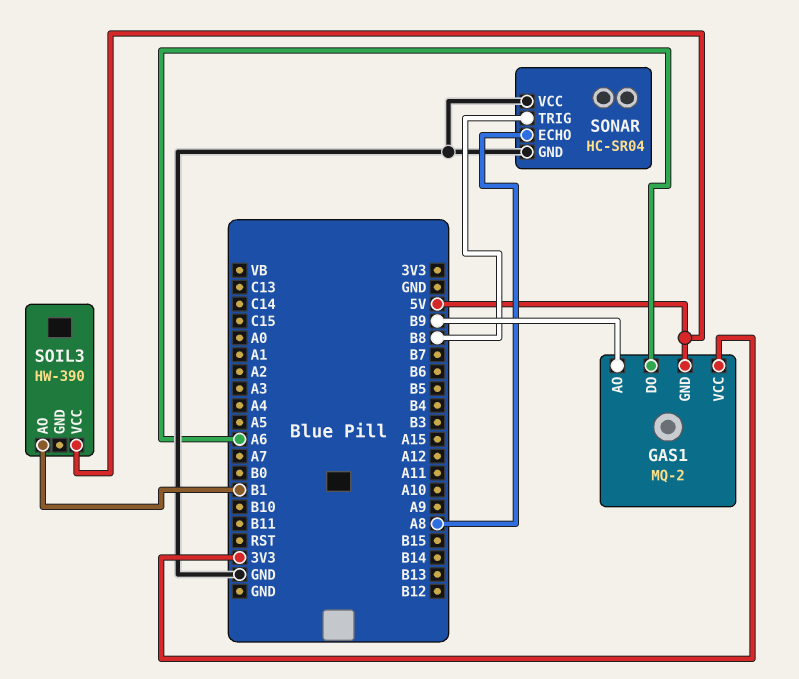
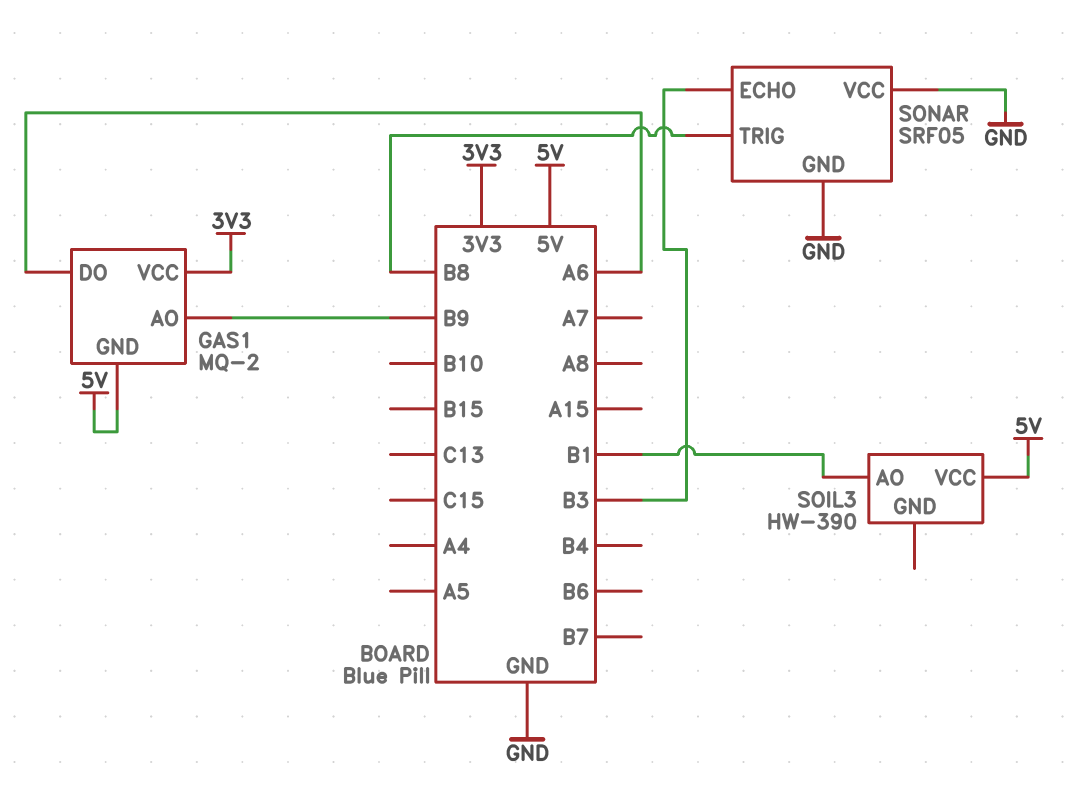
SONAR: HC-SR04 -> SRF05
SONAR pin ECHO: A8 -> B3

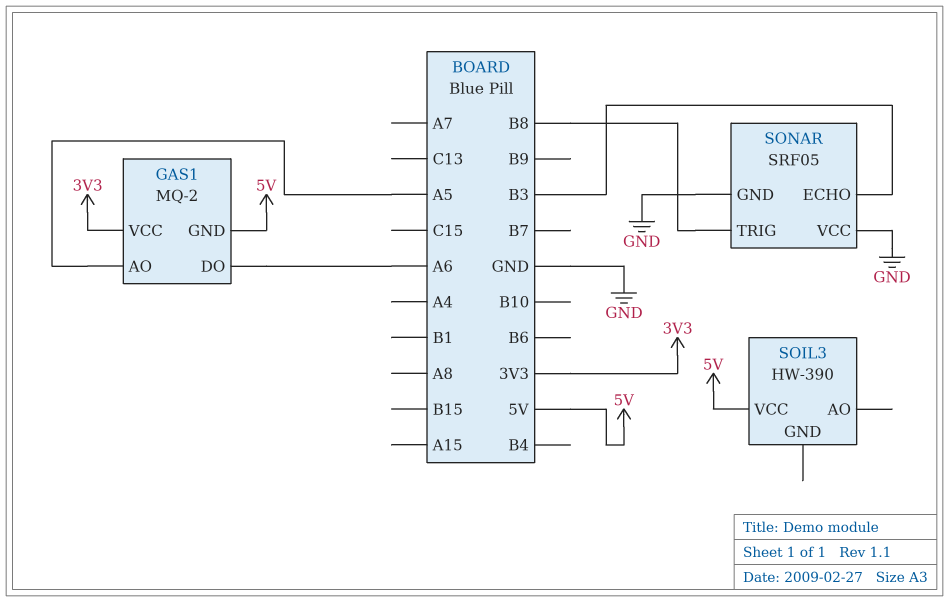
GAS1 pin AO: B9 -> A5
SOIL3 pin AO: B1 -> none

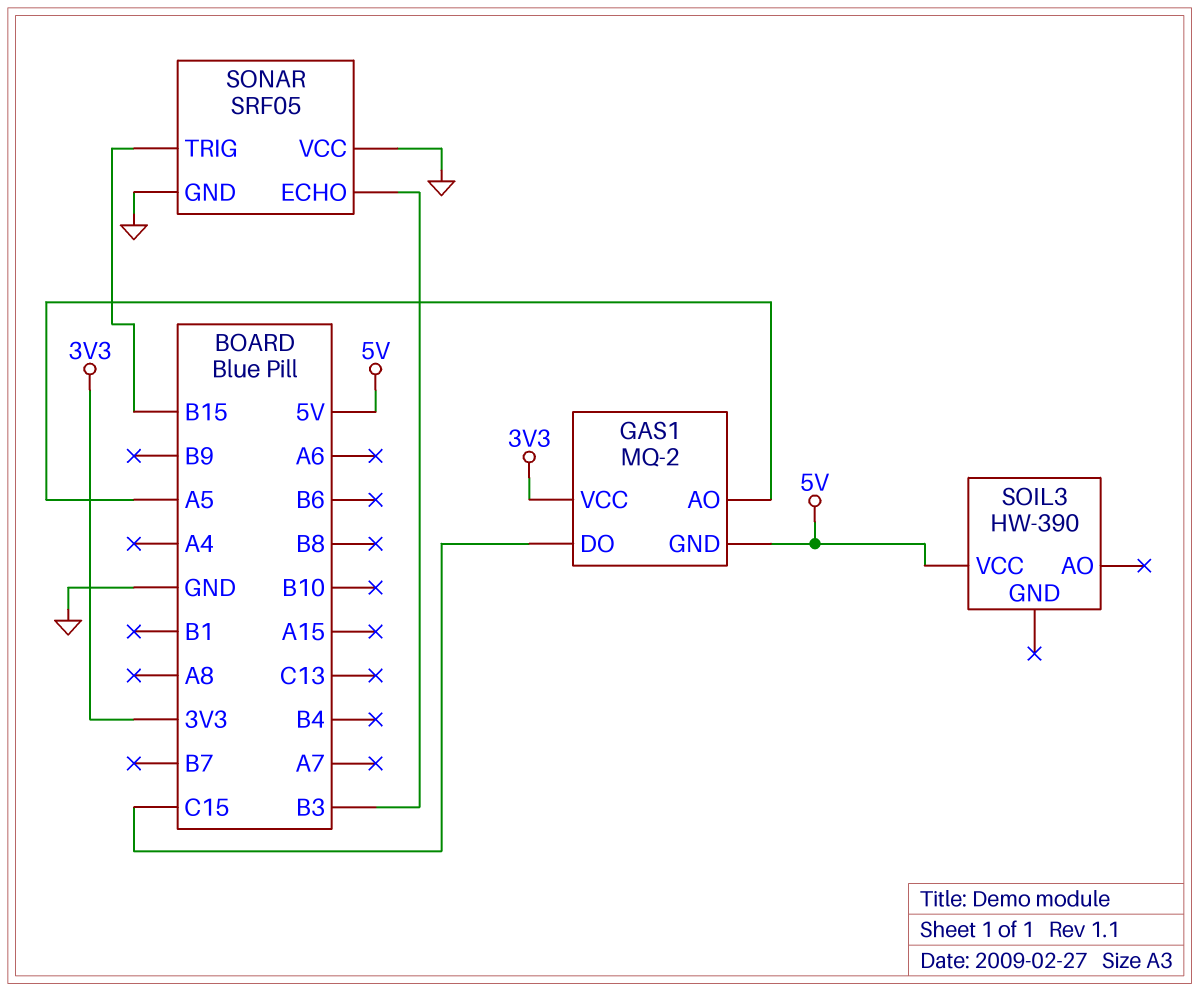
GAS1 pin DO: A6 -> C15
SONAR pin TRIG: B8 -> B15

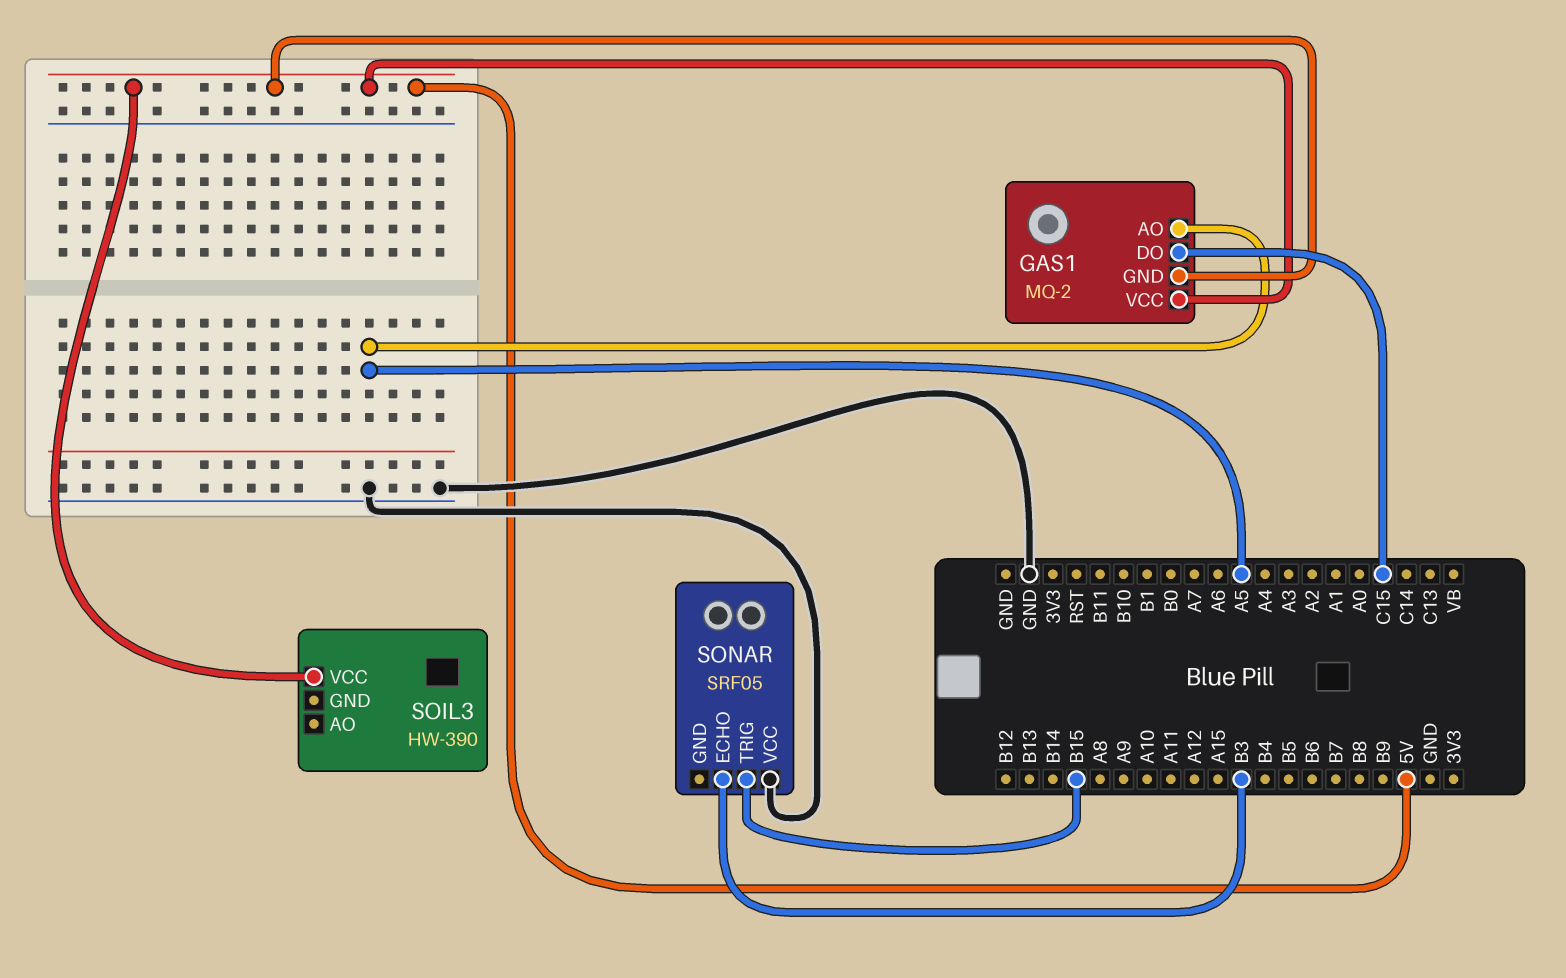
GAS1 pin VCC: 3V3 -> 5V
SONAR pin GND: GND -> none

